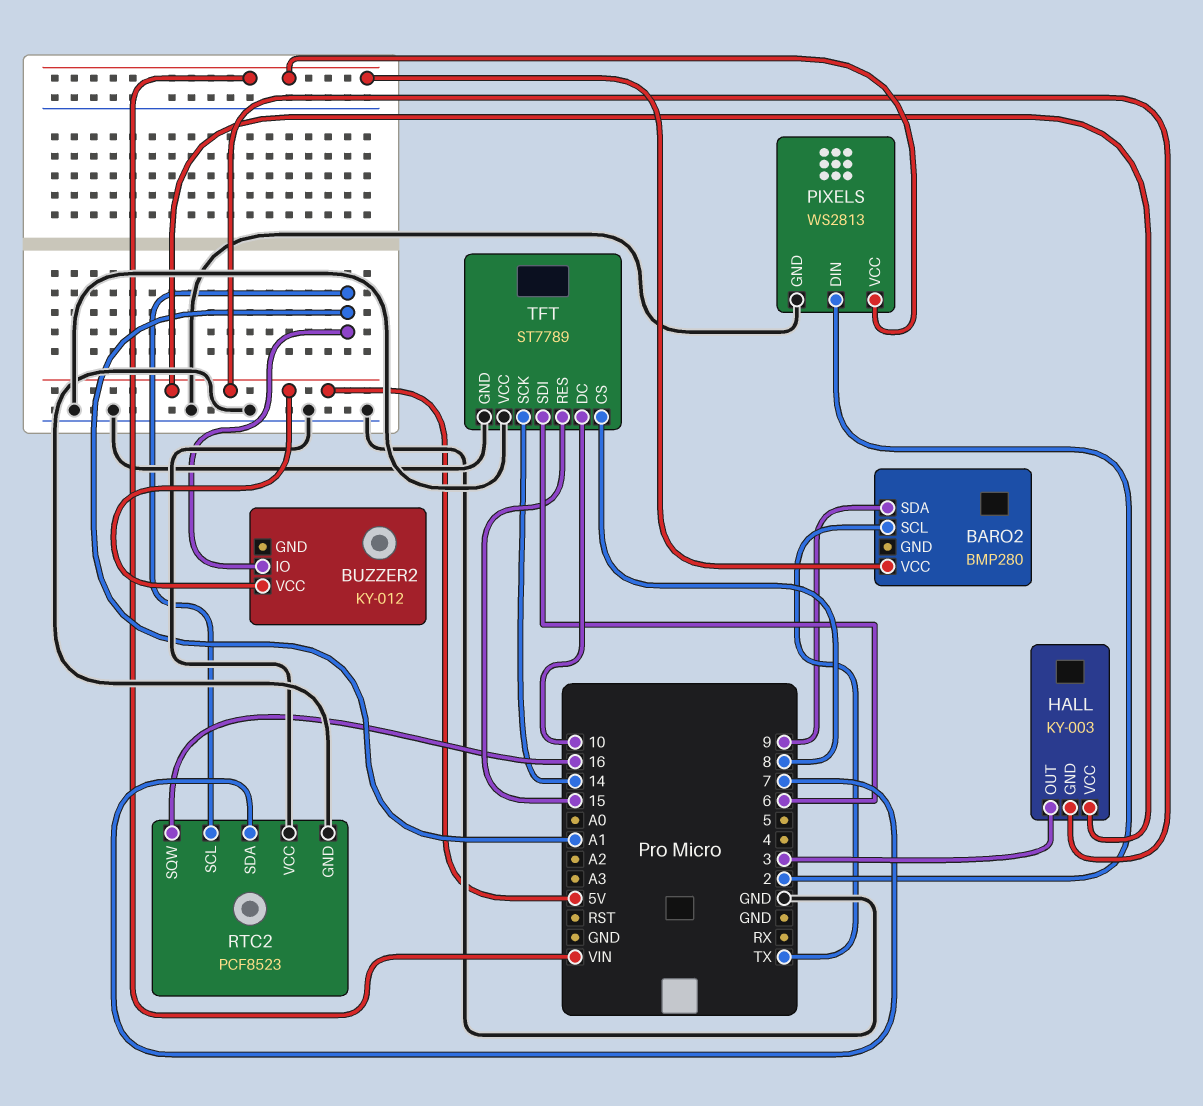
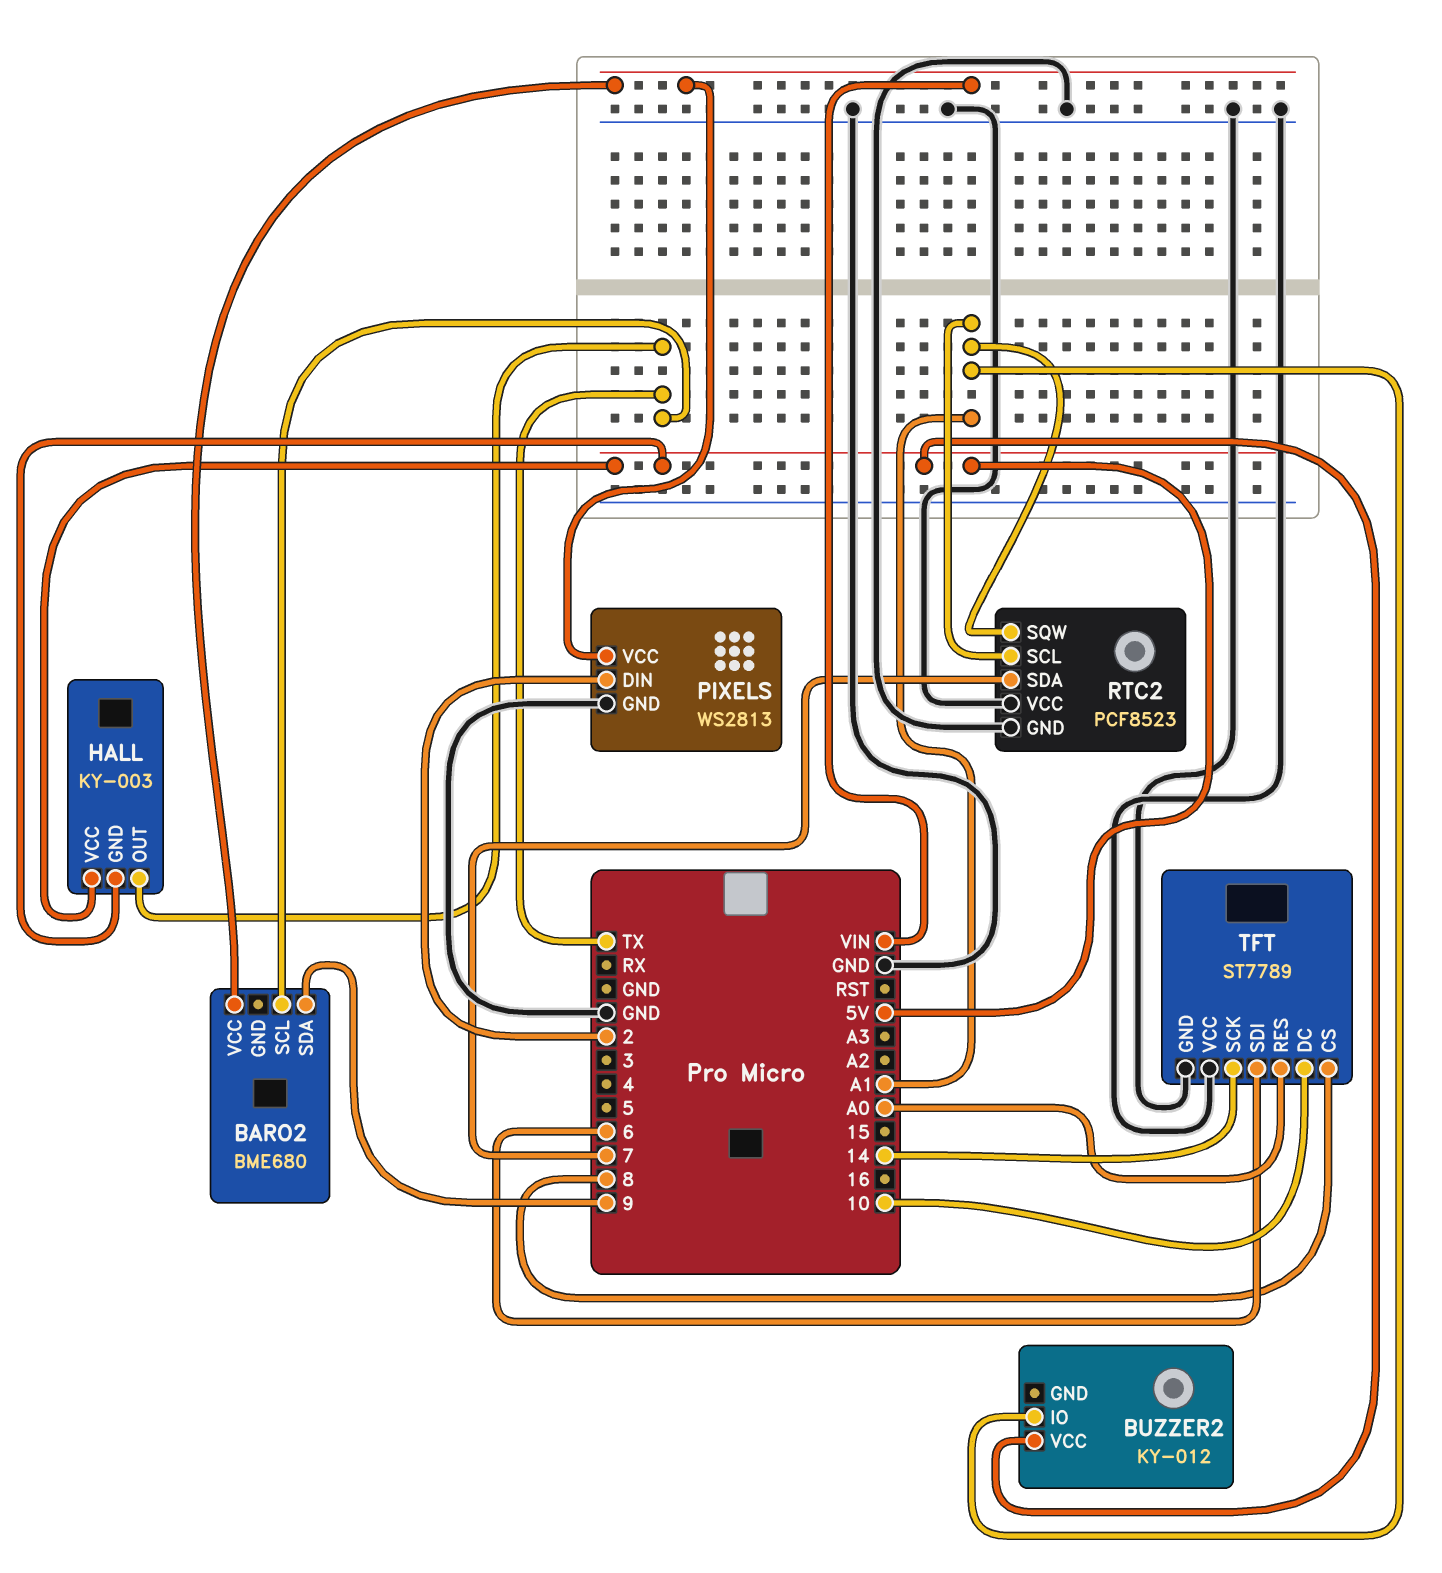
BARO2: BMP280 -> BME680
HALL pin OUT: 3 -> TX
RTC2 pin SQW: 16 -> A1
TFT pin RES: 15 -> A0

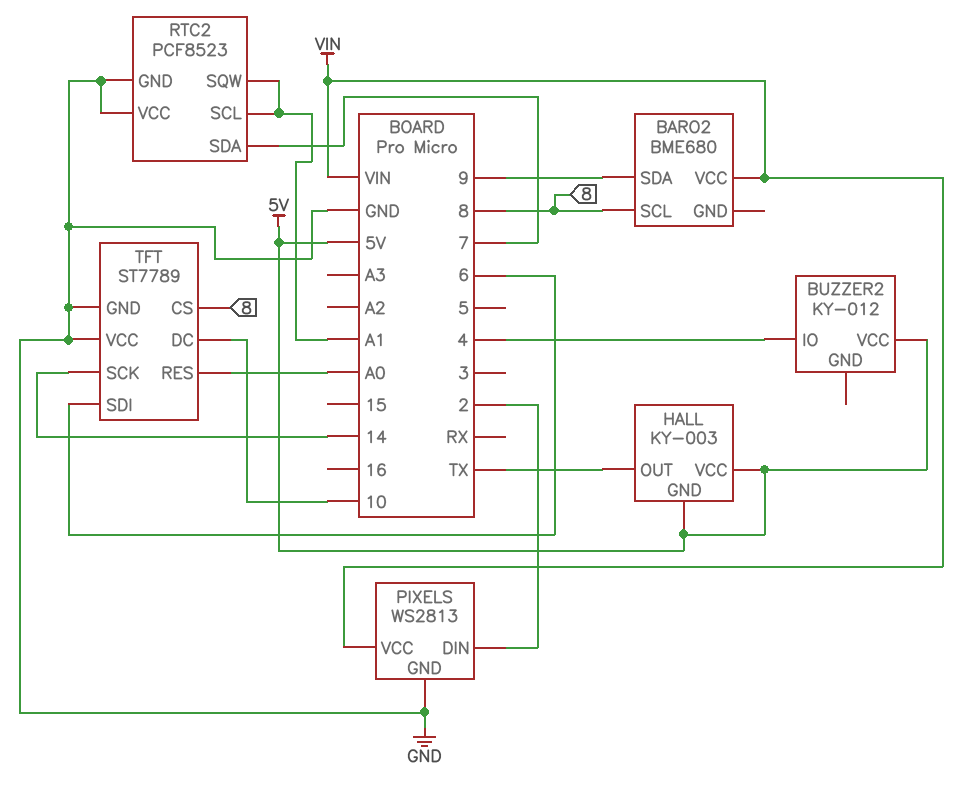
BARO2 pin SCL: TX -> 8
BUZZER2 pin IO: A1 -> 4

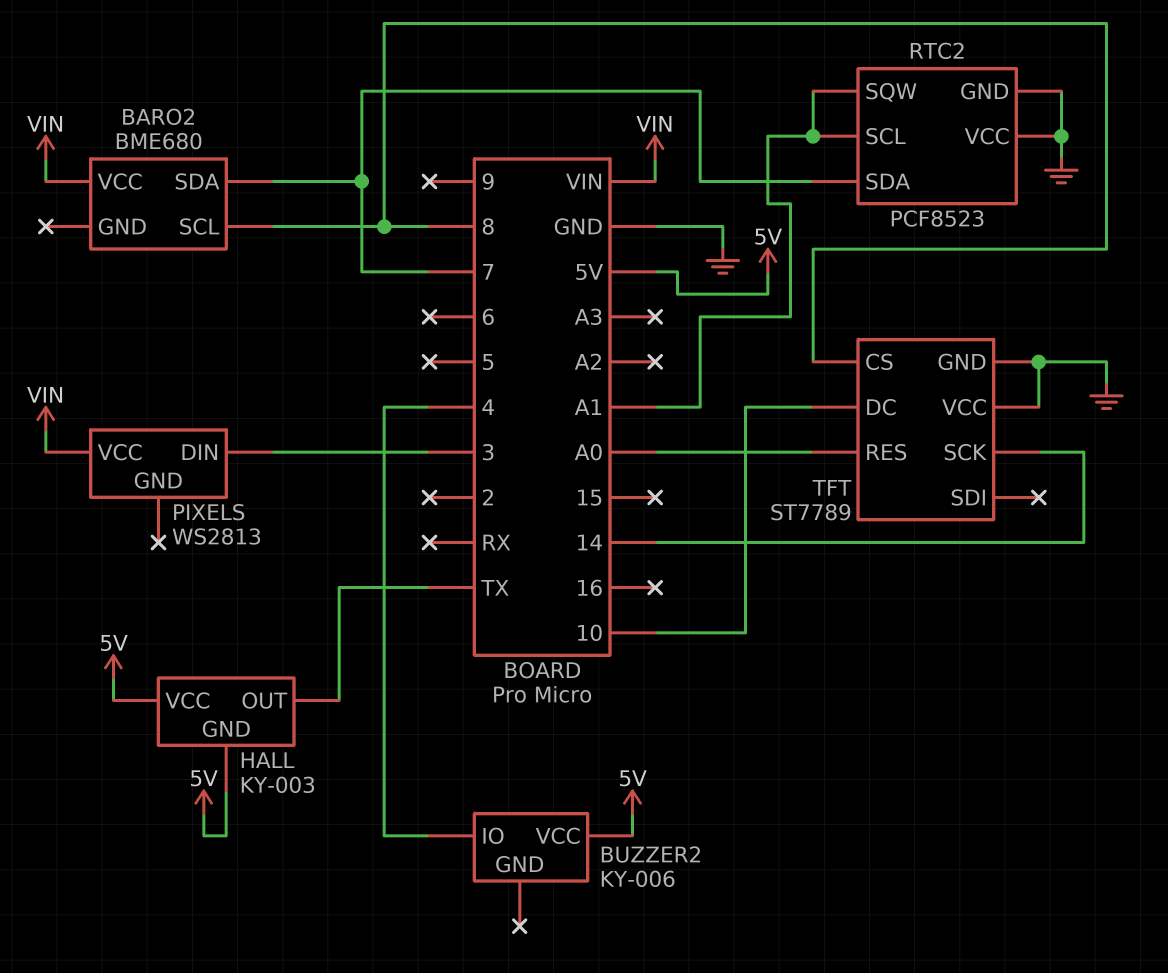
BARO2 pin SDA: 9 -> 7
BUZZER2: KY-012 -> KY-006
PIXELS pin DIN: 2 -> 3
PIXELS pin GND: GND -> none
TFT pin SDI: 6 -> none

